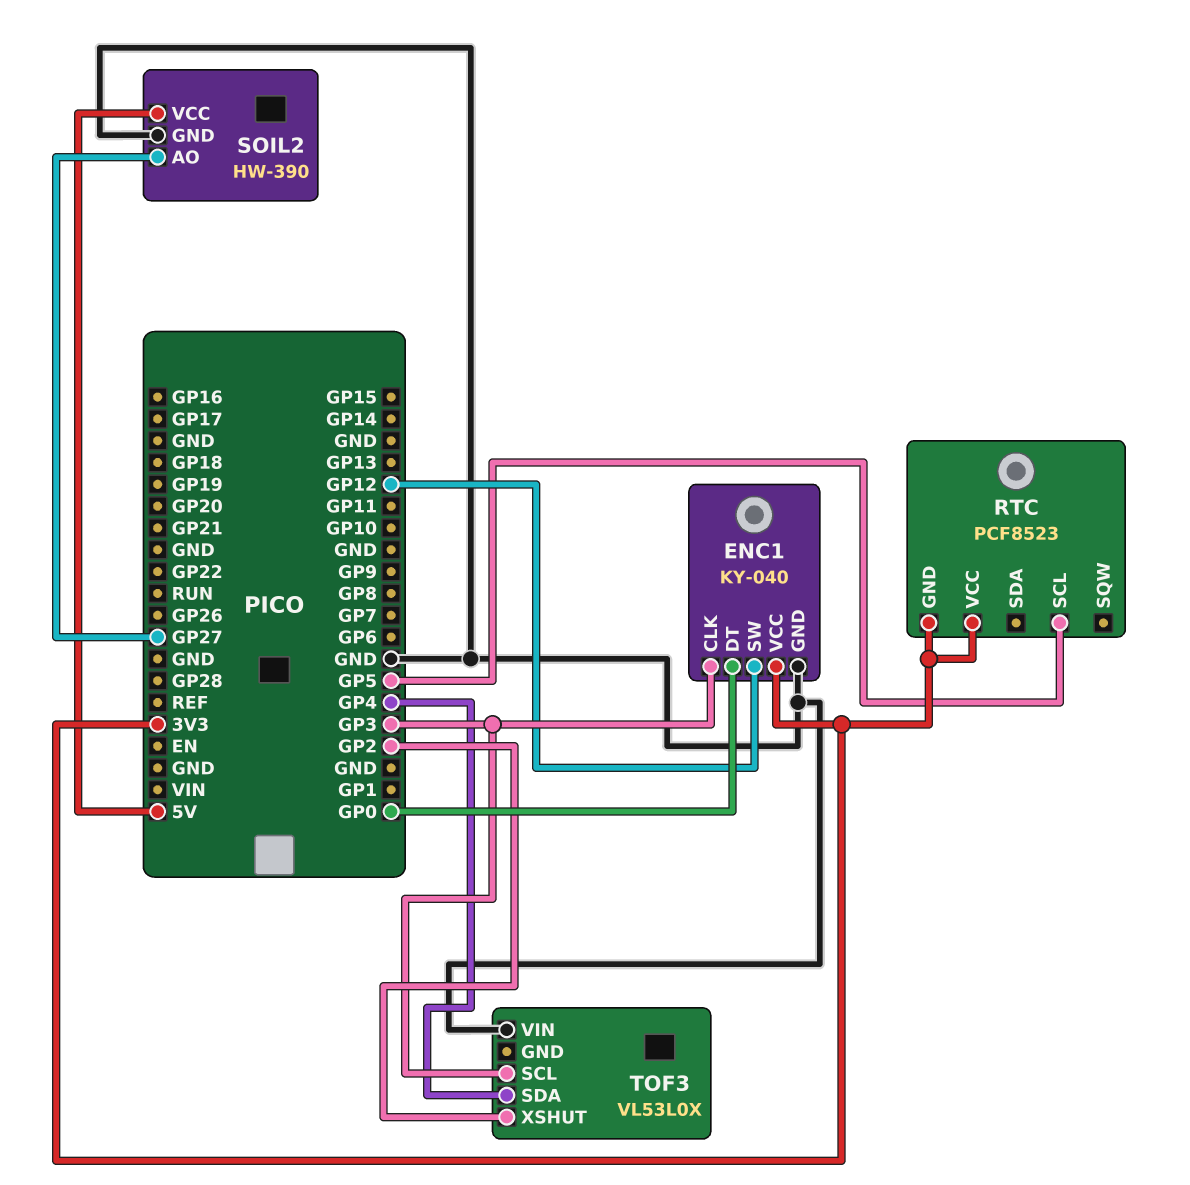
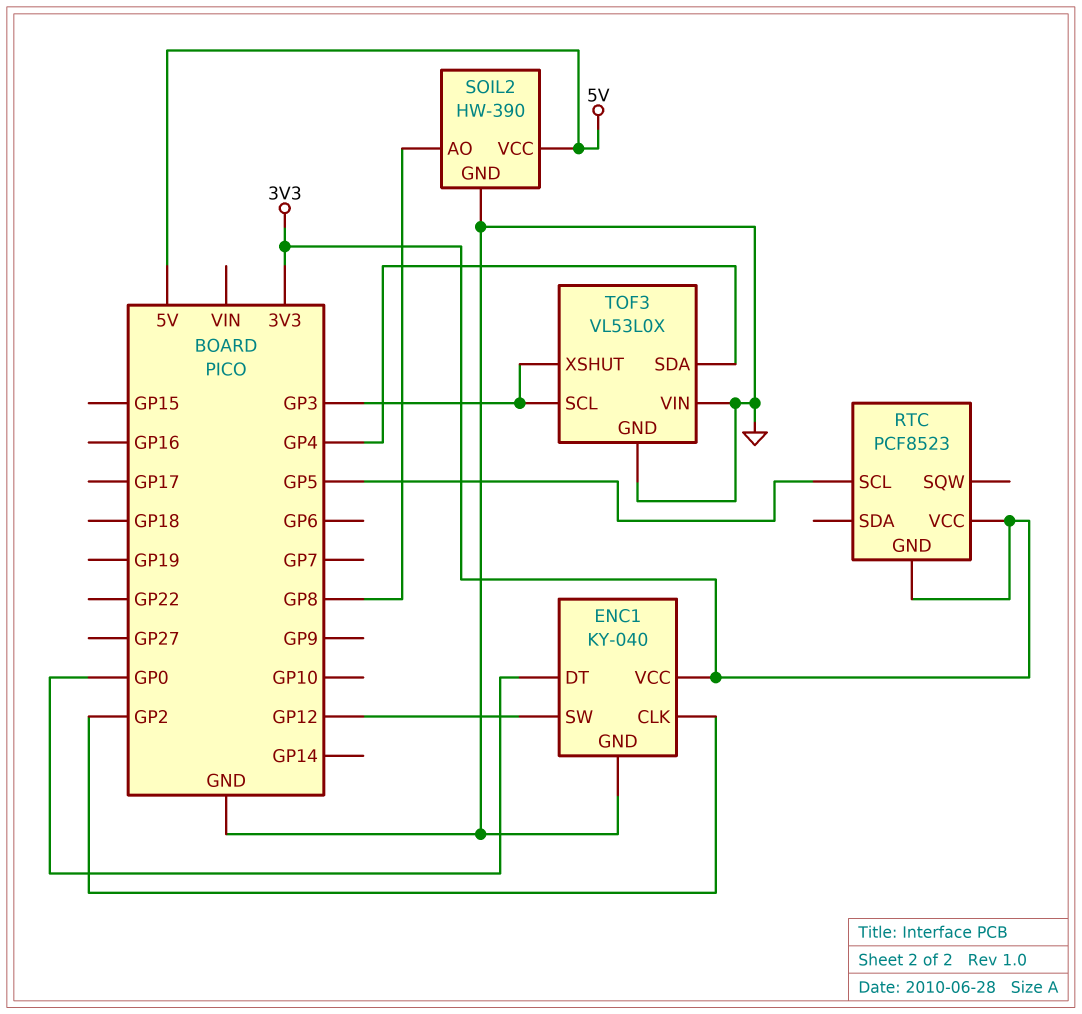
ENC1 pin CLK: GP3 -> GP2
SOIL2 pin AO: GP27 -> GP8
TOF3 pin GND: none -> GND
TOF3 pin XSHUT: GP2 -> GP3

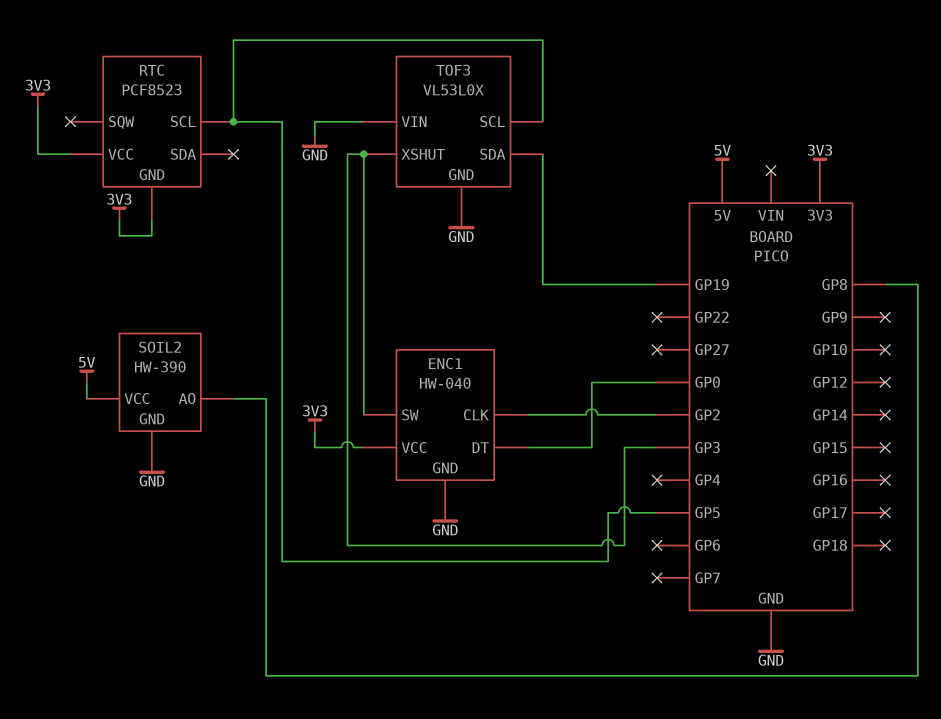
ENC1: KY-040 -> HW-040
ENC1 pin SW: GP12 -> GP3
TOF3 pin SCL: GP3 -> GP5
TOF3 pin SDA: GP4 -> GP19

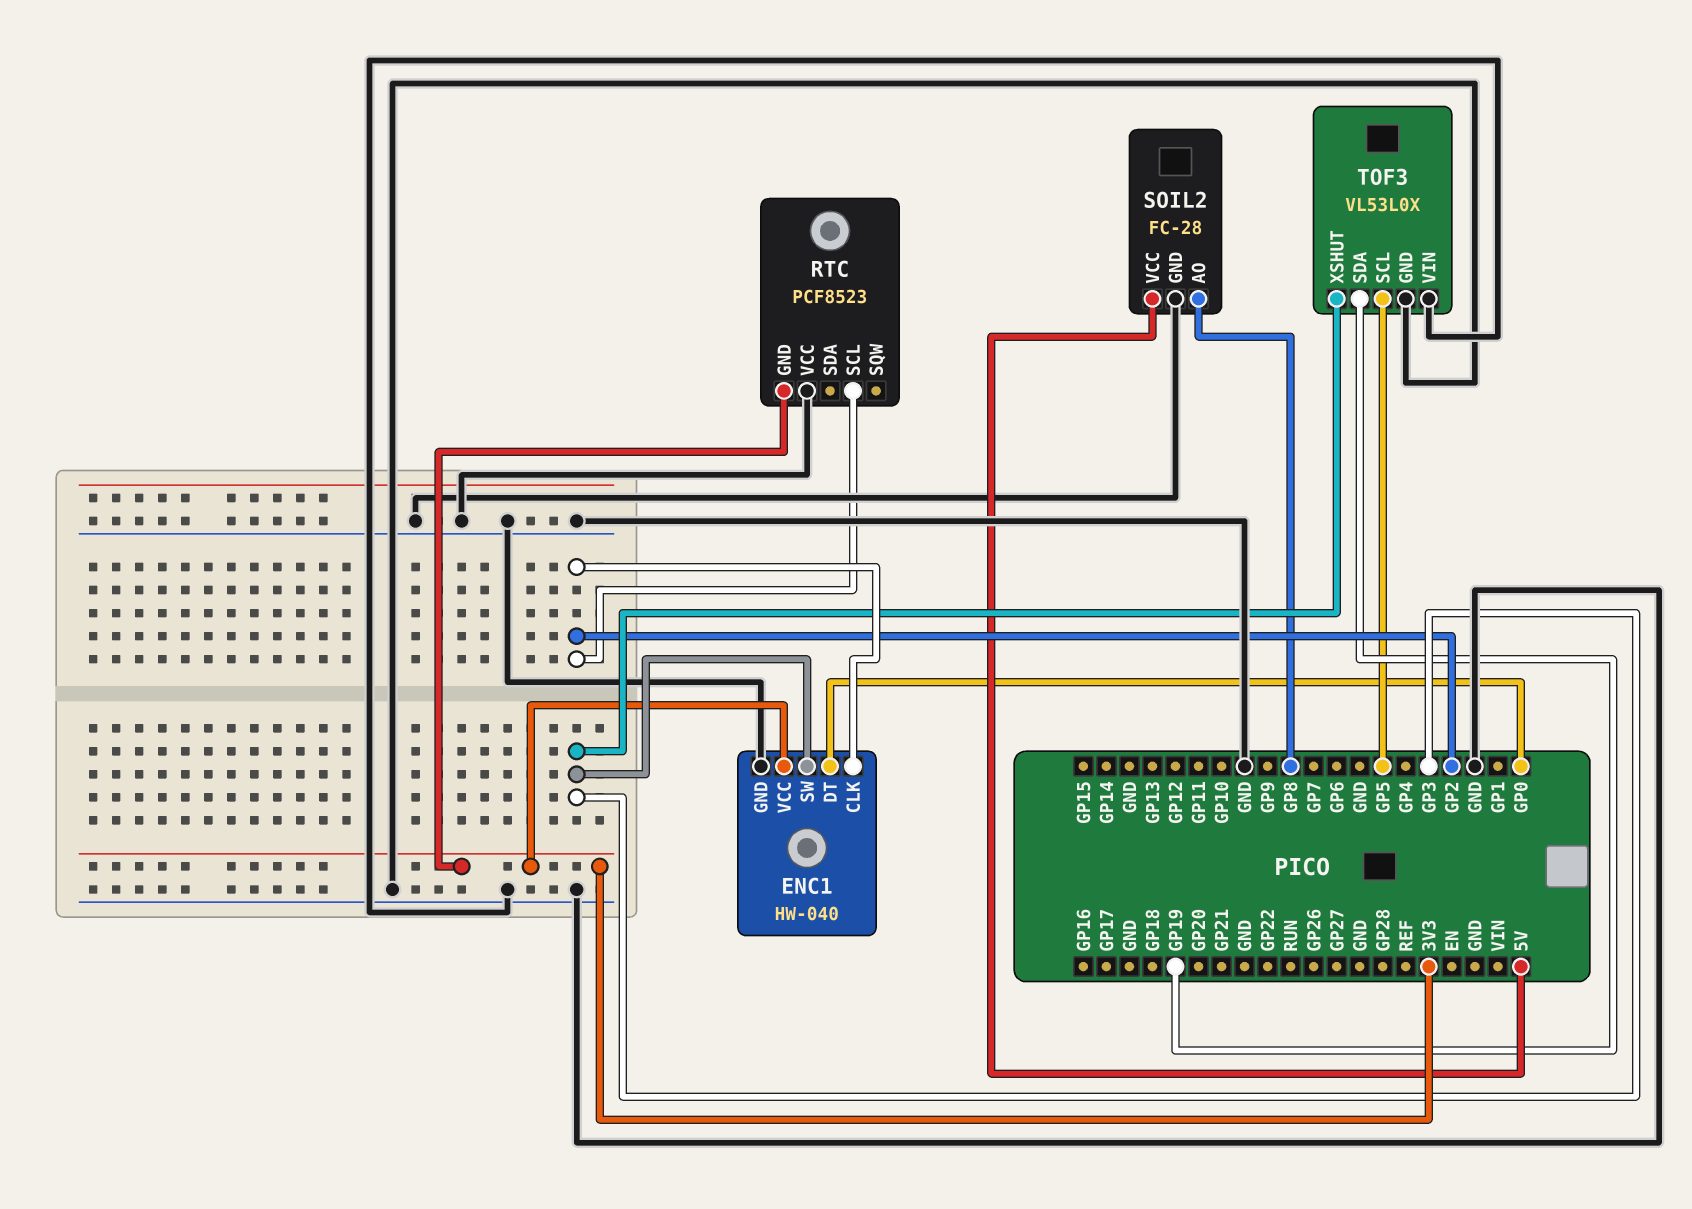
RTC pin SCL: GP5 -> GP2
RTC pin VCC: 3V3 -> GND
SOIL2: HW-390 -> FC-28

